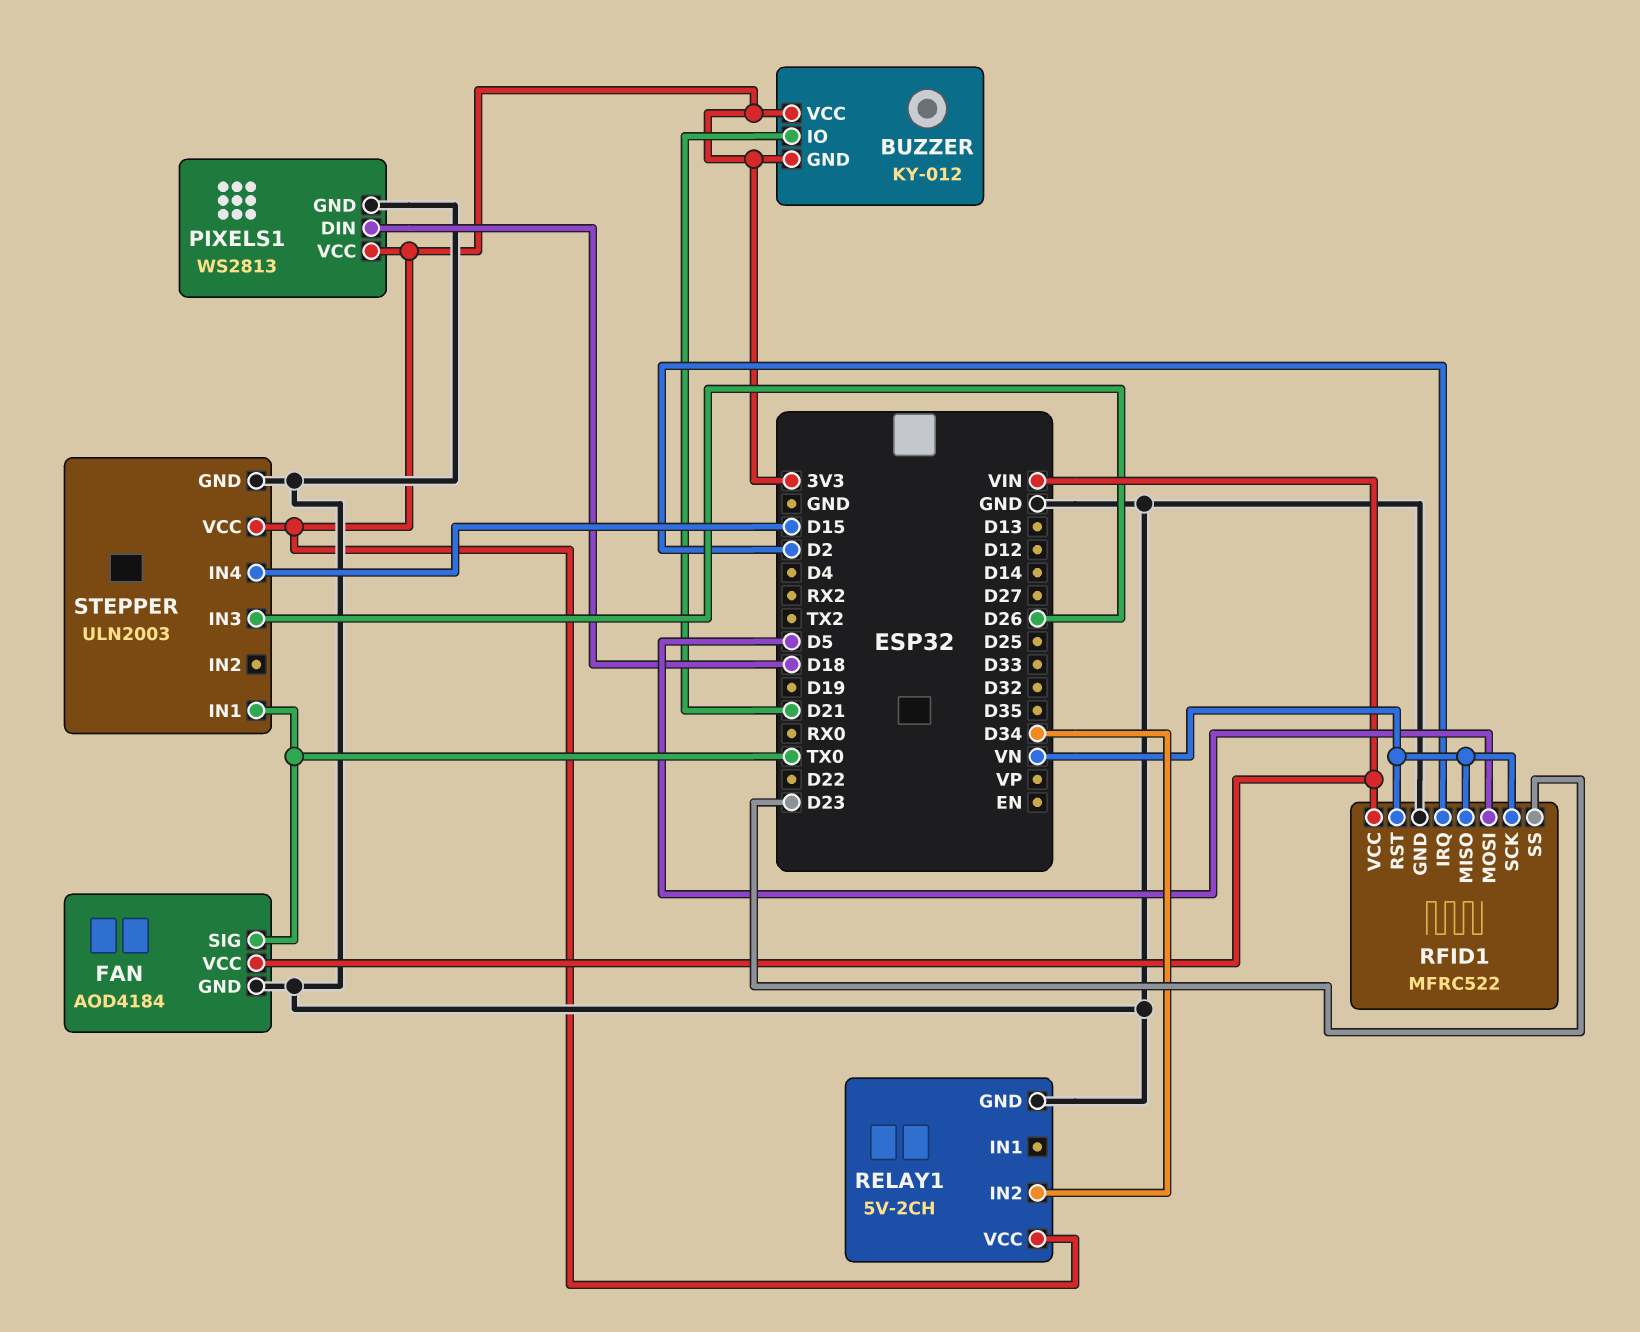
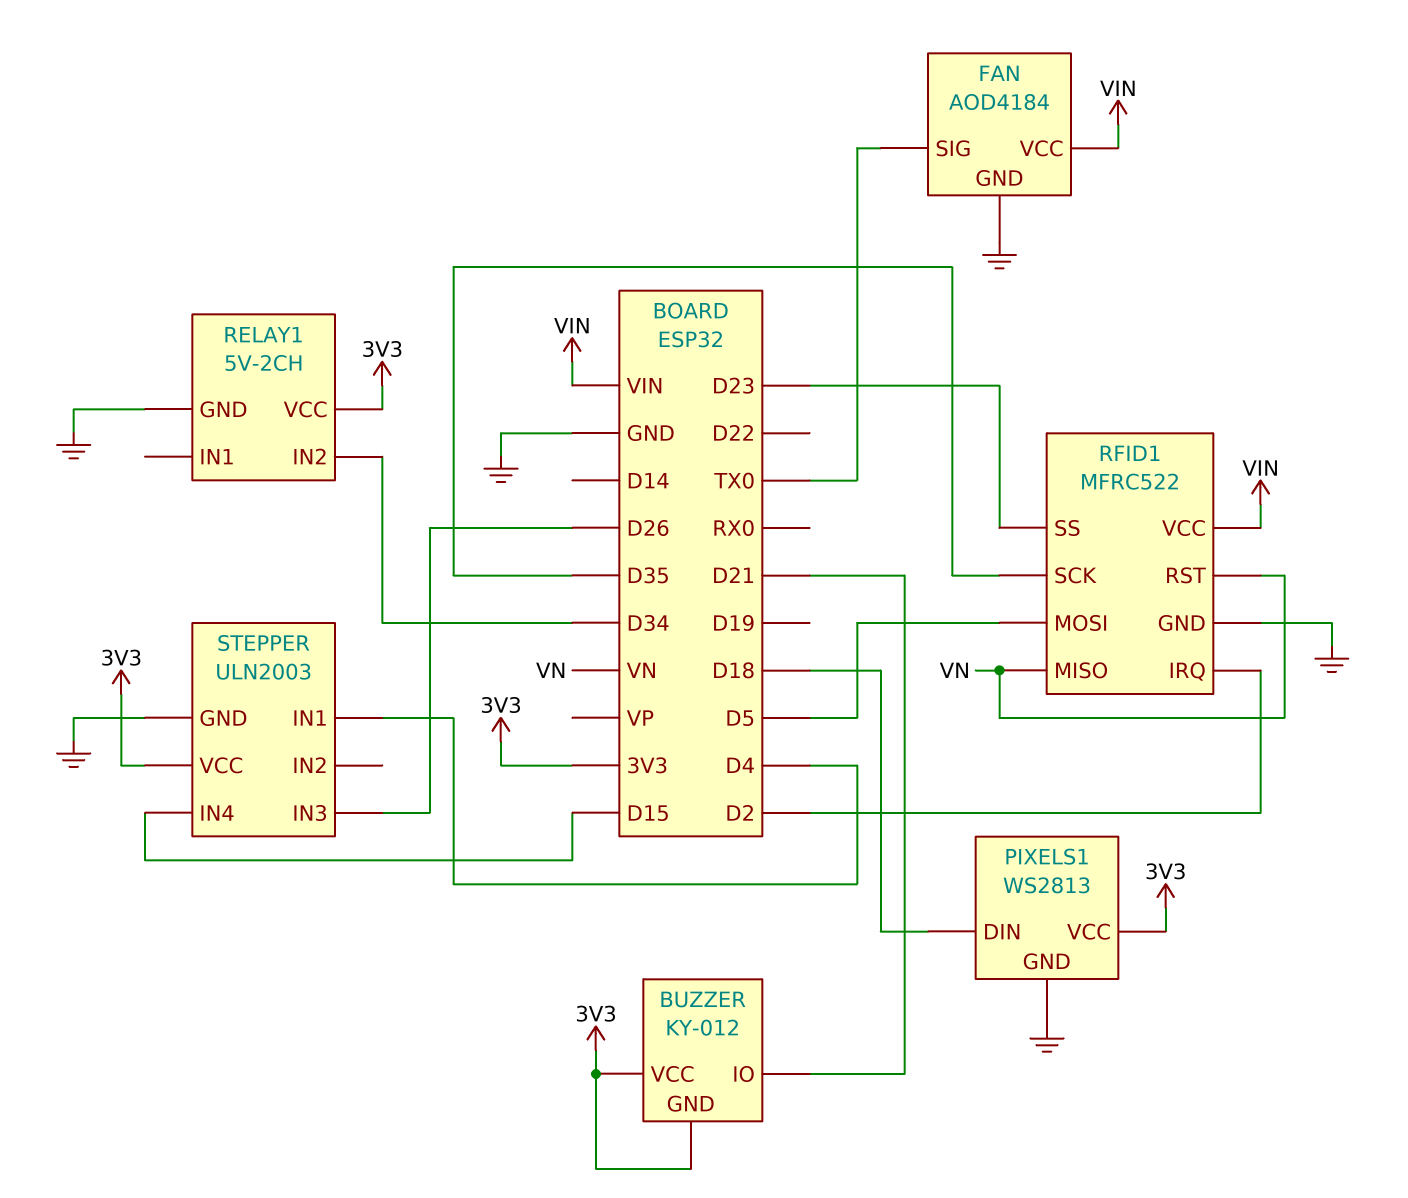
RFID1 pin SCK: VN -> D35
STEPPER pin IN1: TX0 -> D4

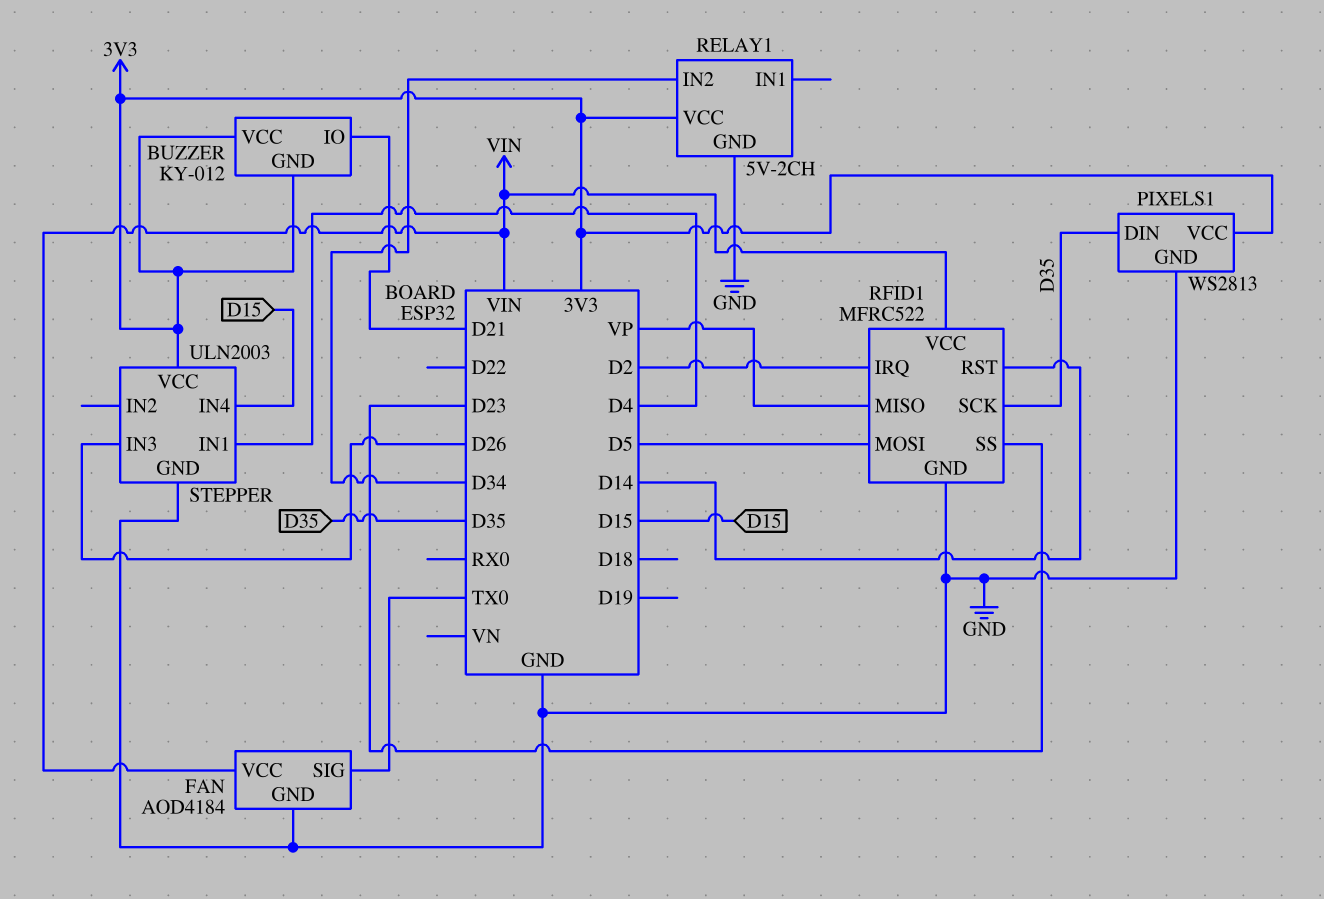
PIXELS1 pin DIN: D18 -> D35
RFID1 pin MISO: VN -> VP
RFID1 pin RST: VN -> D14

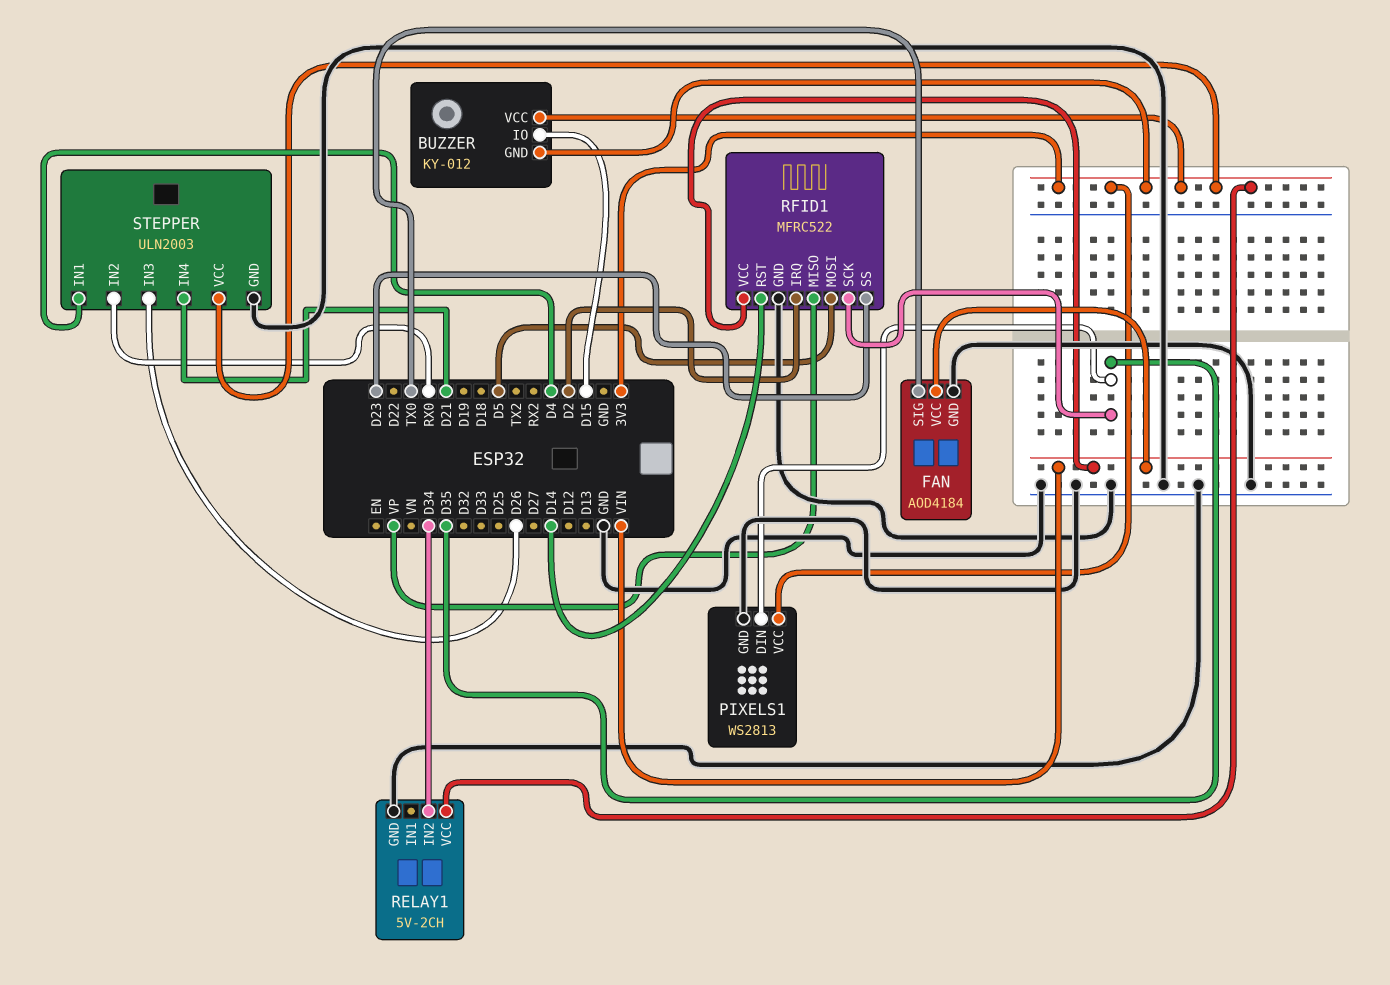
BUZZER pin IO: D21 -> D15
STEPPER pin IN2: none -> RX0
STEPPER pin IN4: D15 -> D21

